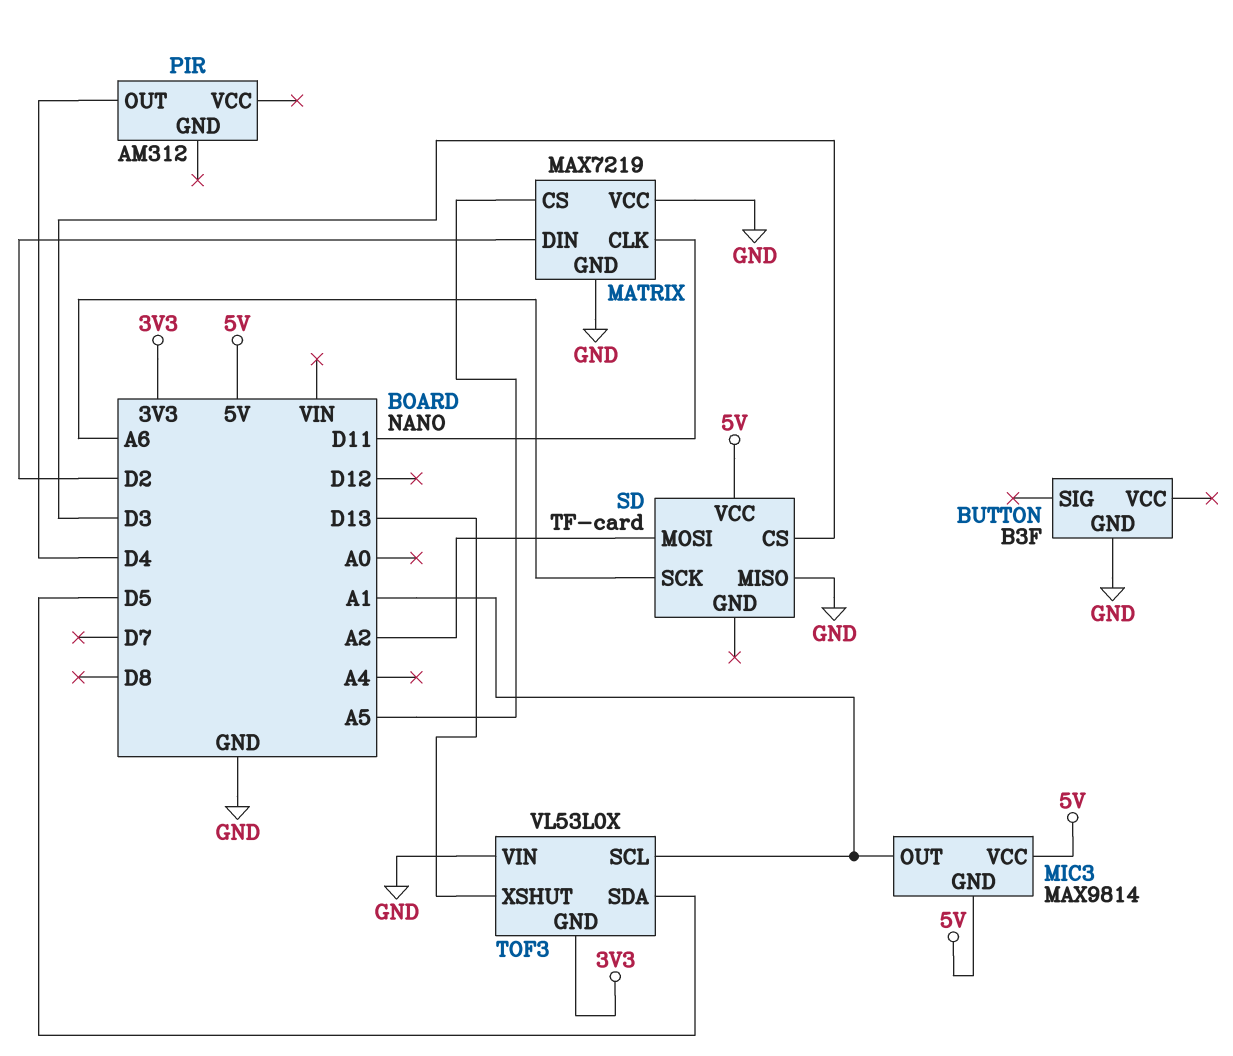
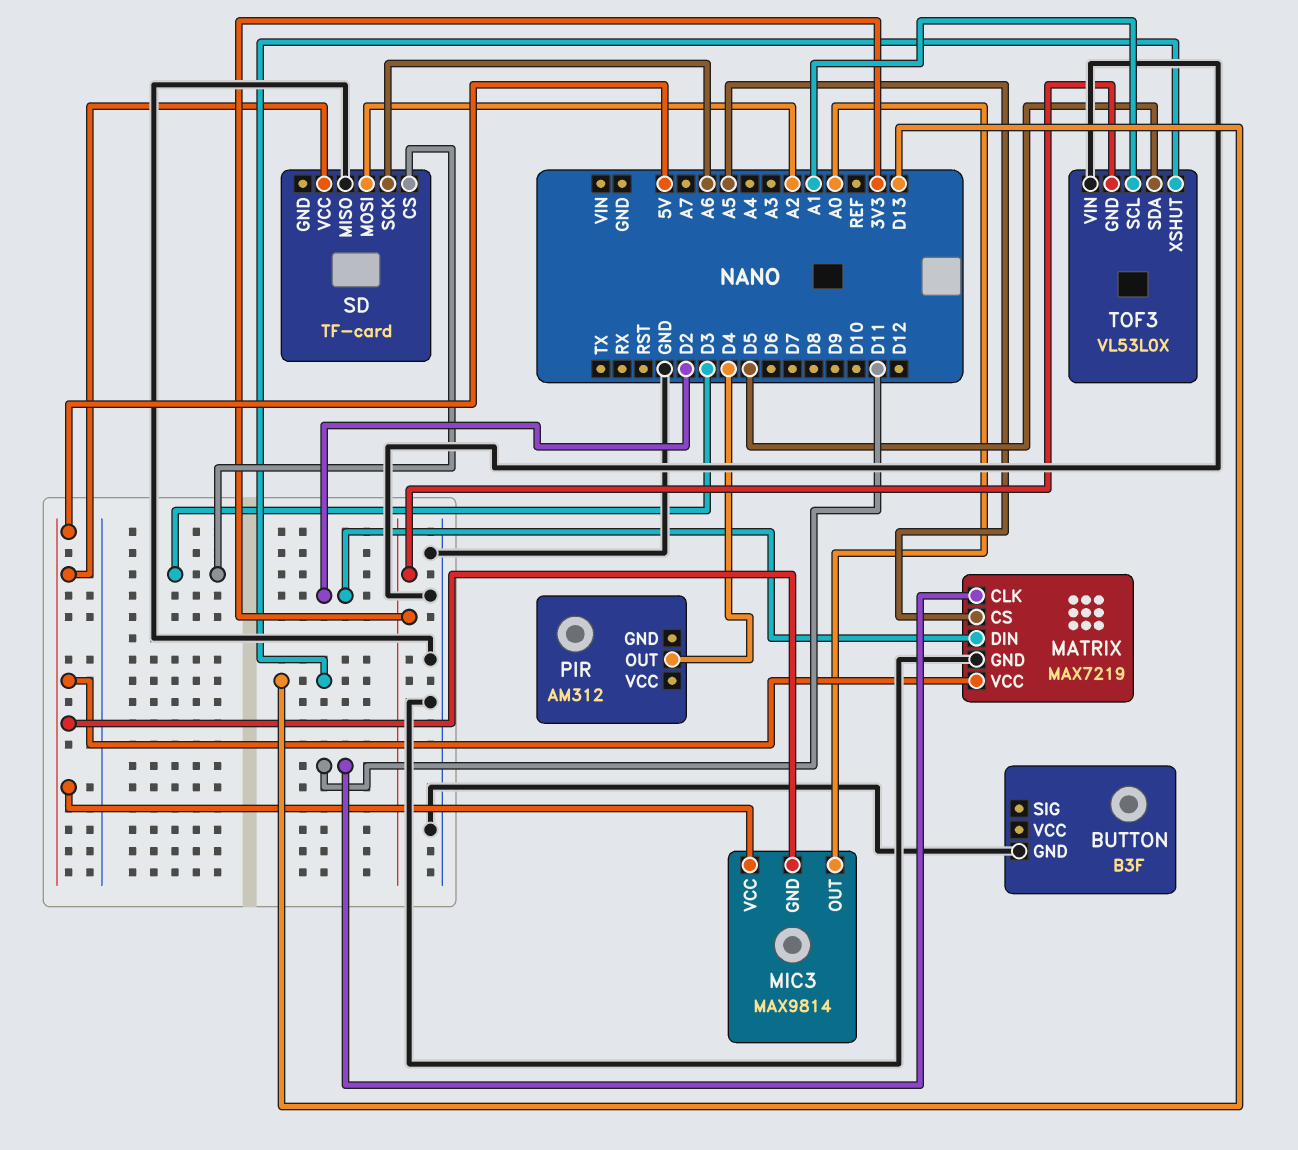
MATRIX pin VCC: GND -> 5V
MIC3 pin OUT: A1 -> A0

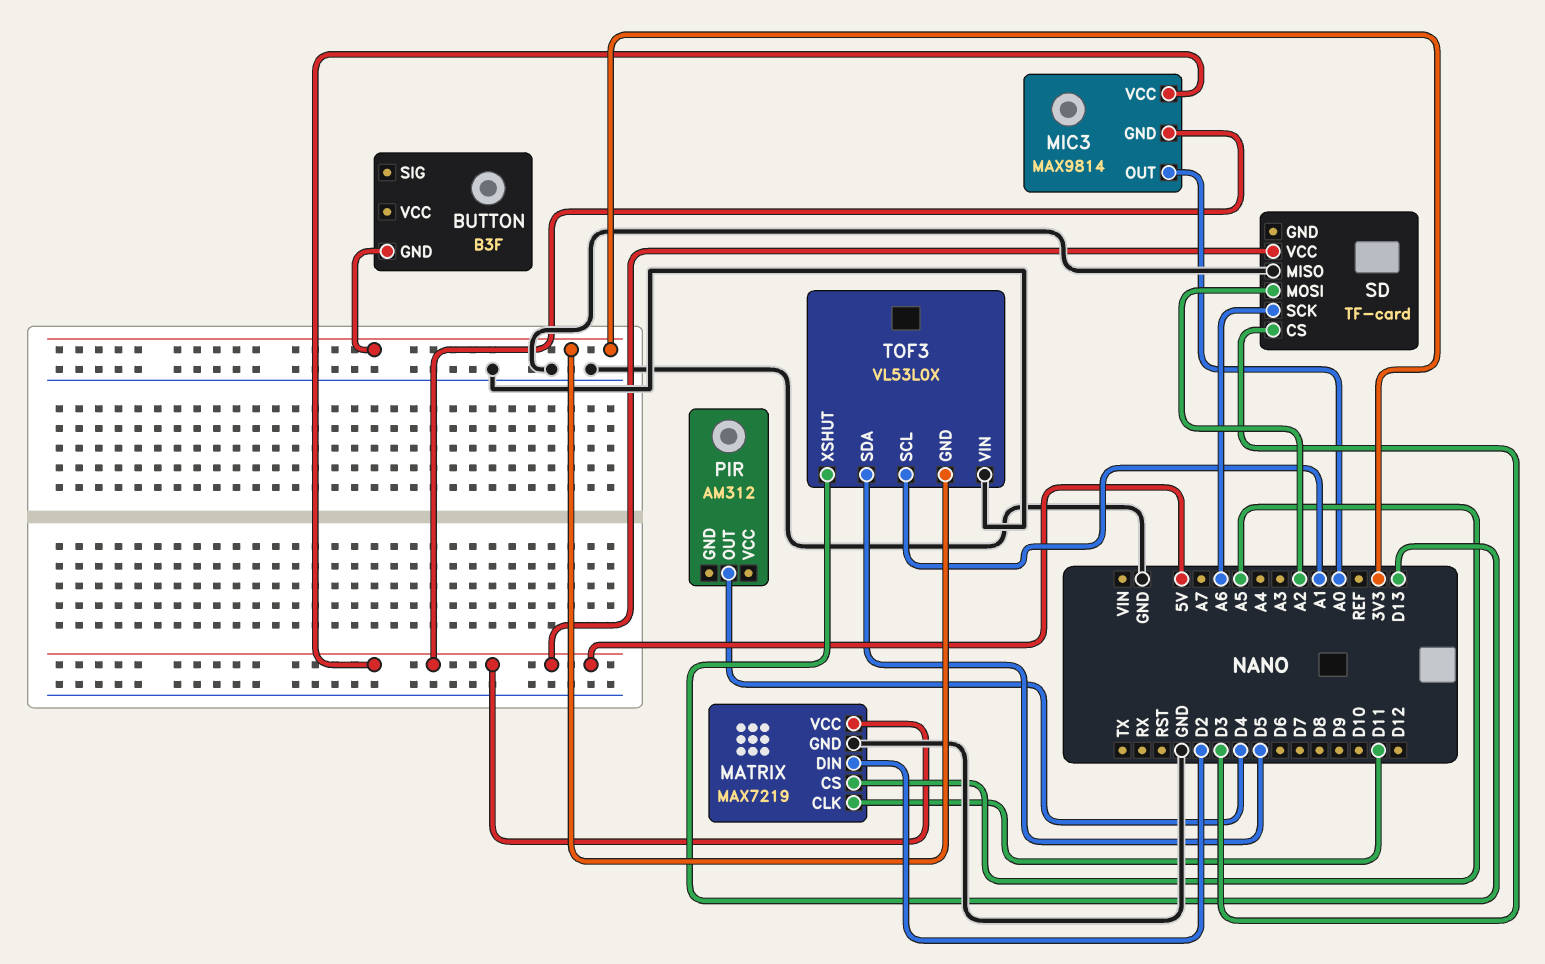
BUTTON pin GND: GND -> 3V3

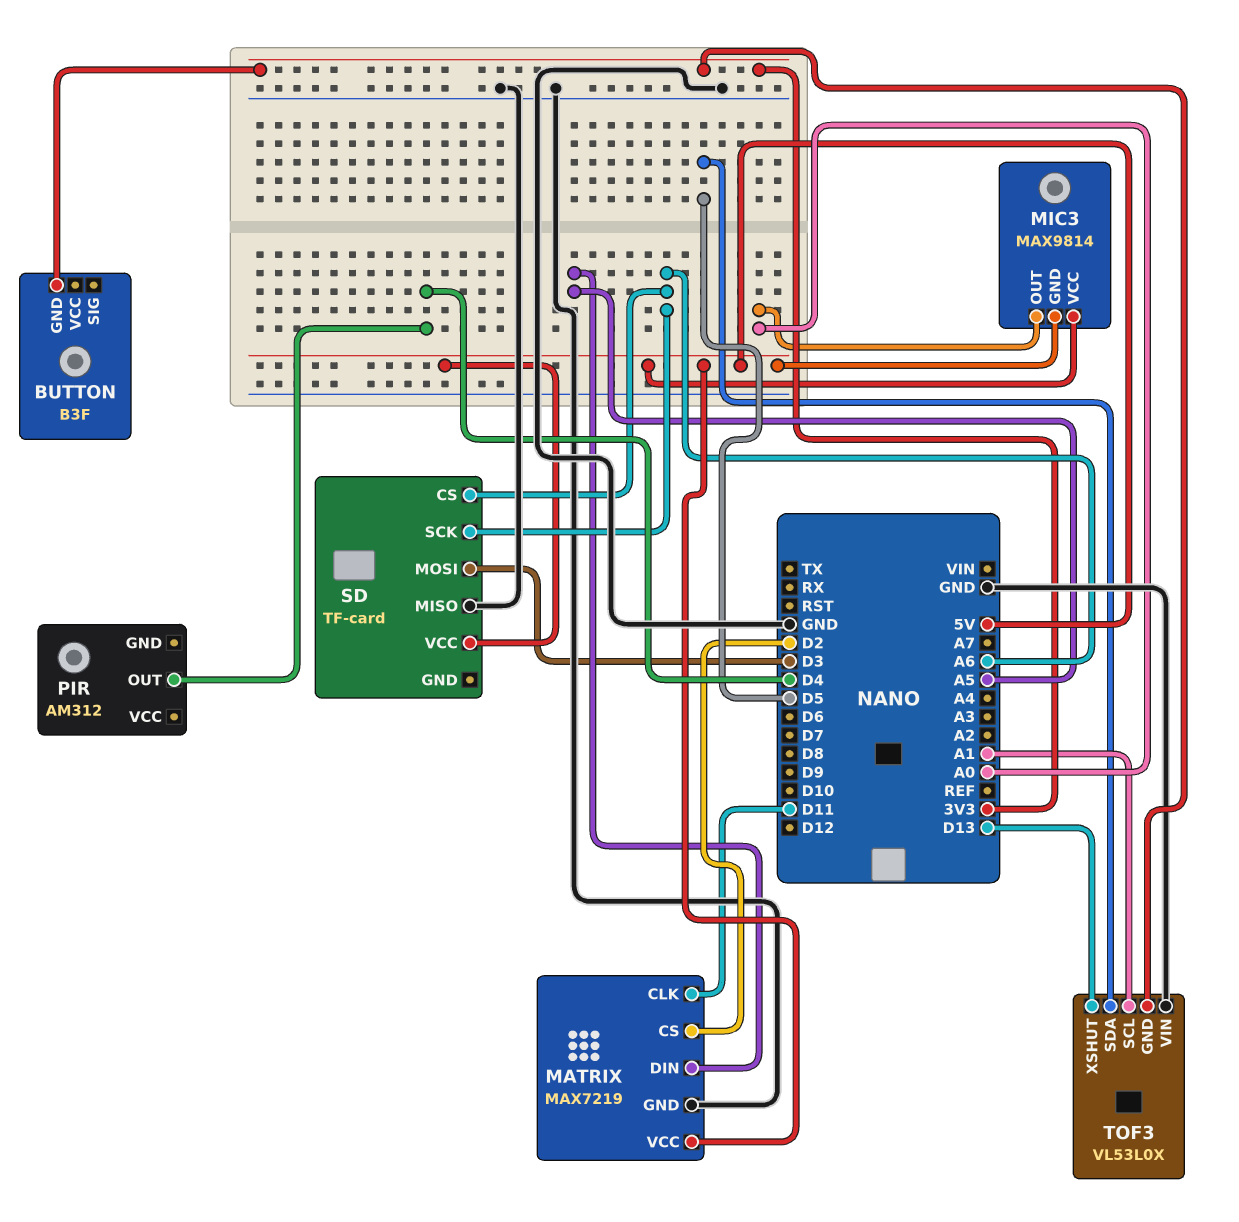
MATRIX pin CS: A5 -> D2
MATRIX pin DIN: D2 -> A5
SD pin CS: D3 -> A6
SD pin MOSI: A2 -> D3

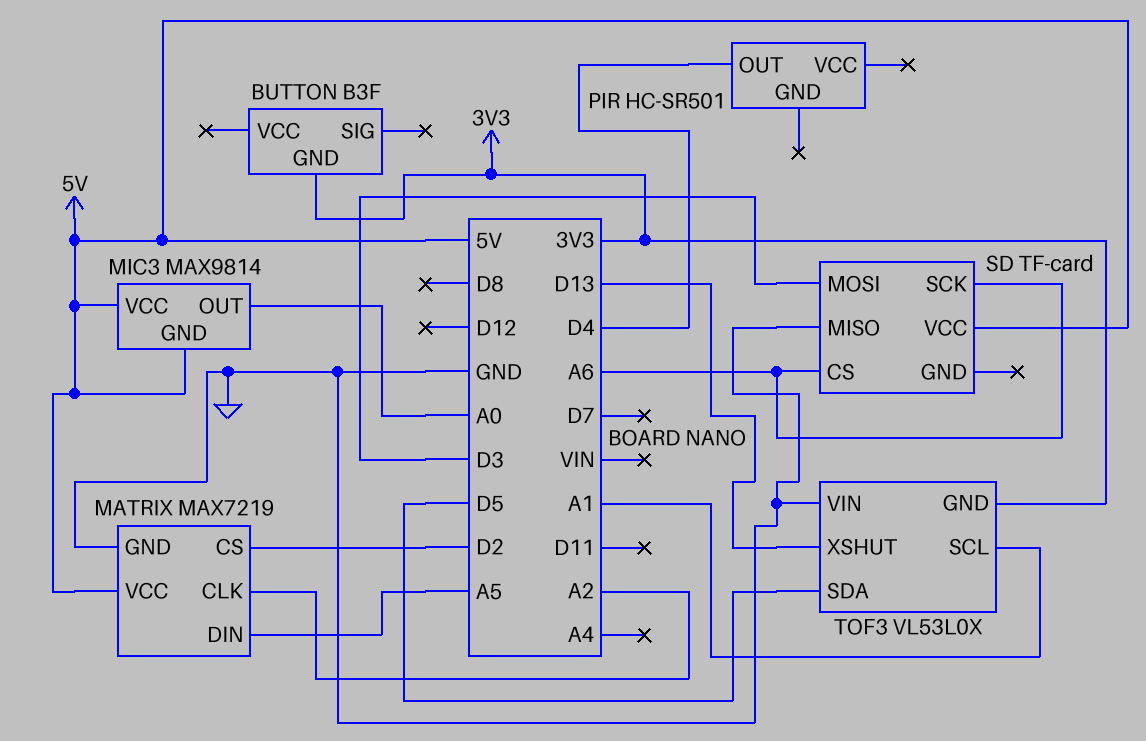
MATRIX pin CLK: D11 -> A2
PIR: AM312 -> HC-SR501

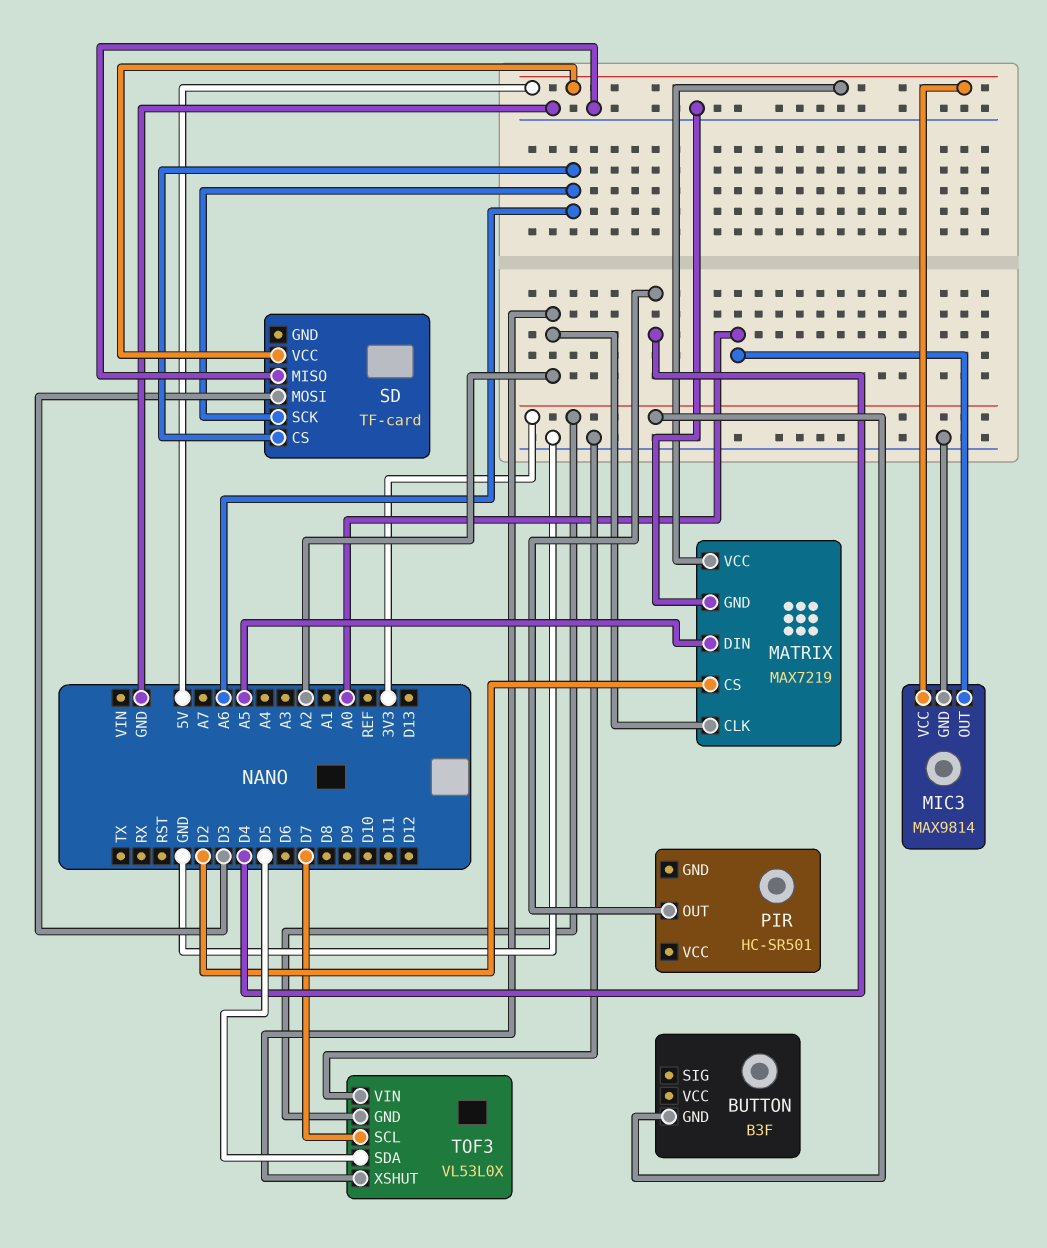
MIC3 pin GND: 5V -> GND
TOF3 pin SCL: A1 -> D7
TOF3 pin XSHUT: D13 -> A2

